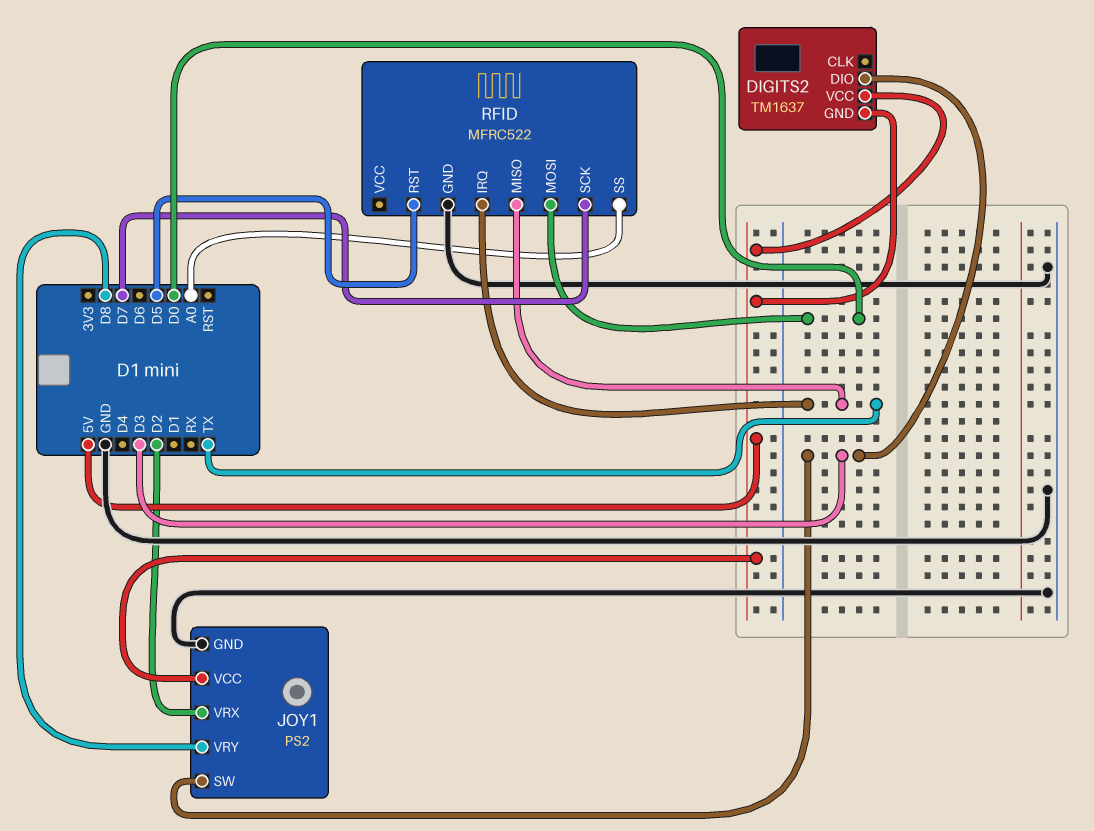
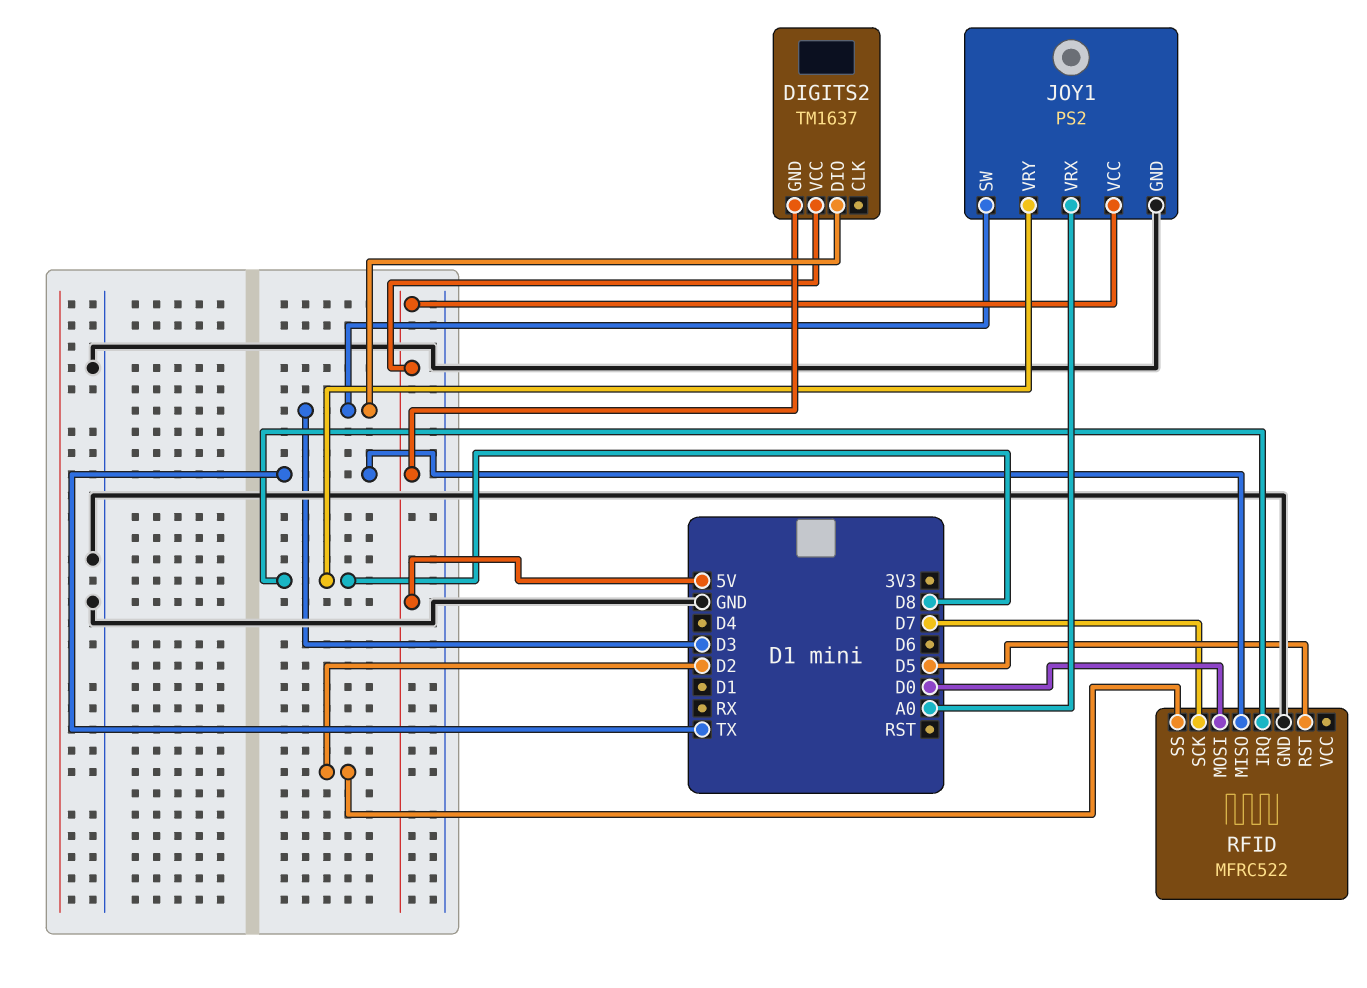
JOY1 pin VRX: D2 -> A0
RFID pin IRQ: TX -> D8
RFID pin SS: A0 -> D2

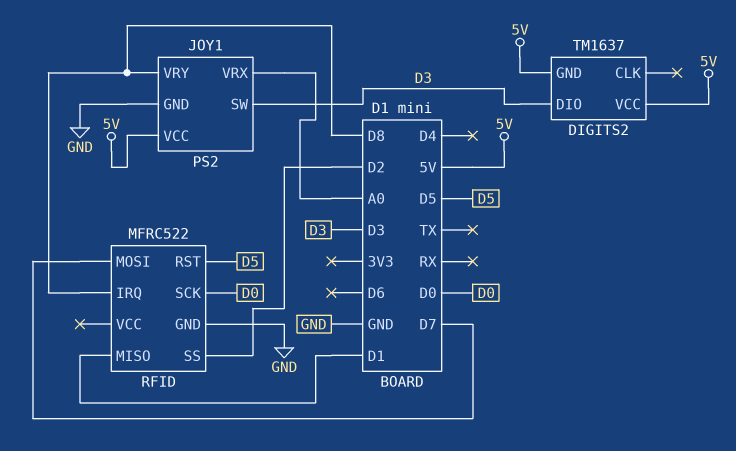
RFID pin MISO: TX -> D1
RFID pin MOSI: D0 -> D7
RFID pin SCK: D7 -> D0

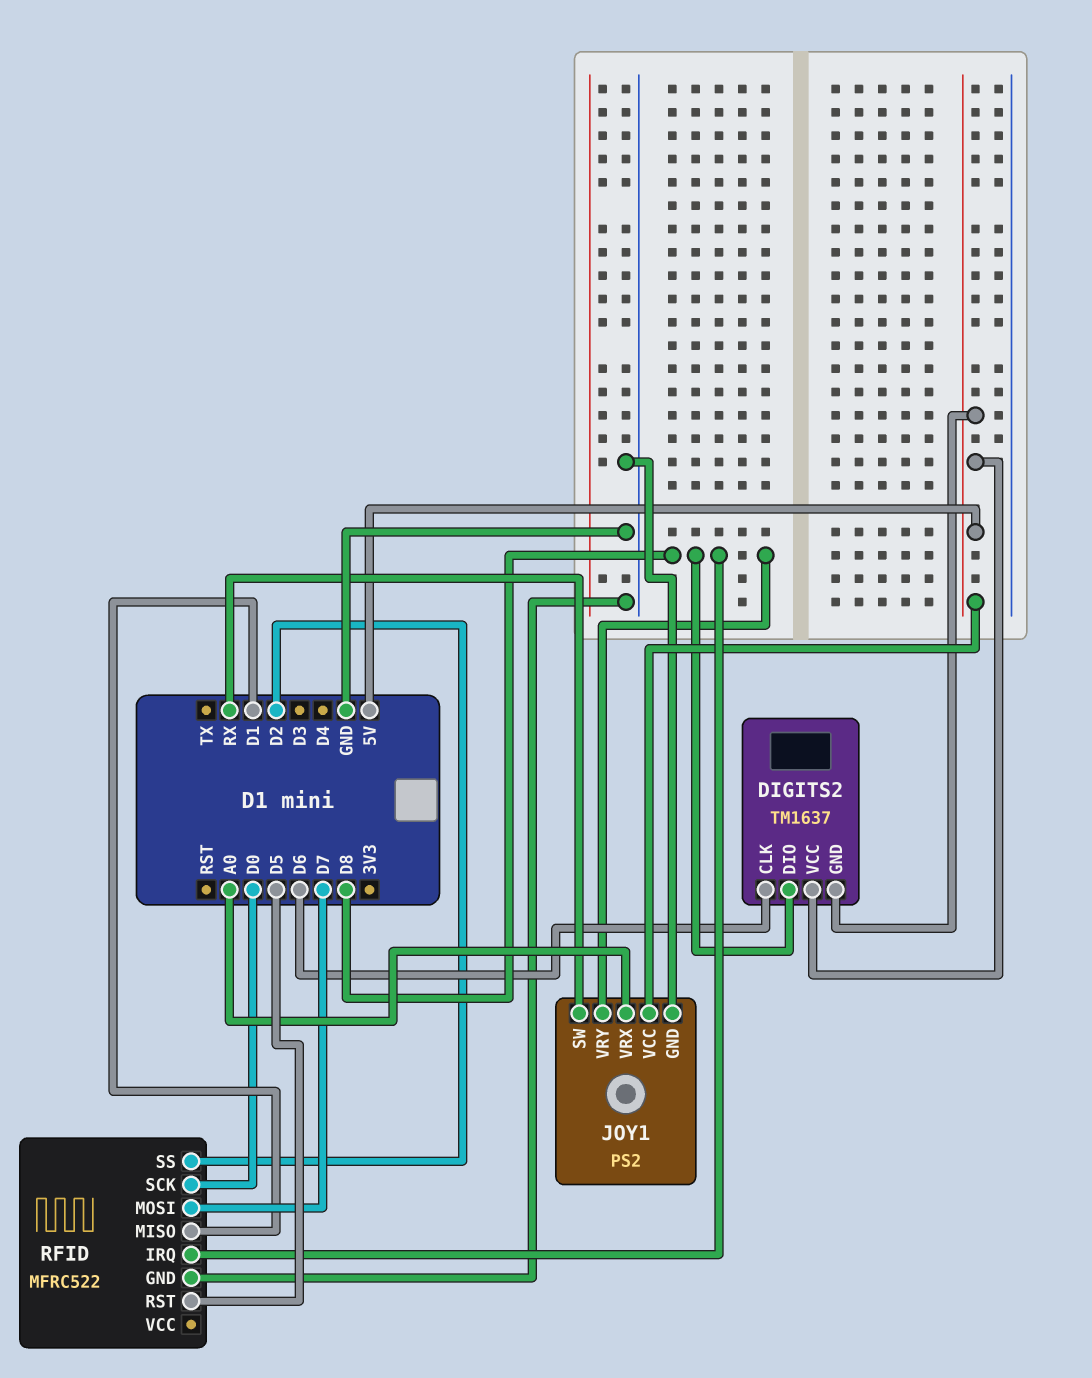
DIGITS2 pin CLK: none -> D6
DIGITS2 pin DIO: D3 -> D8
JOY1 pin SW: D3 -> RX

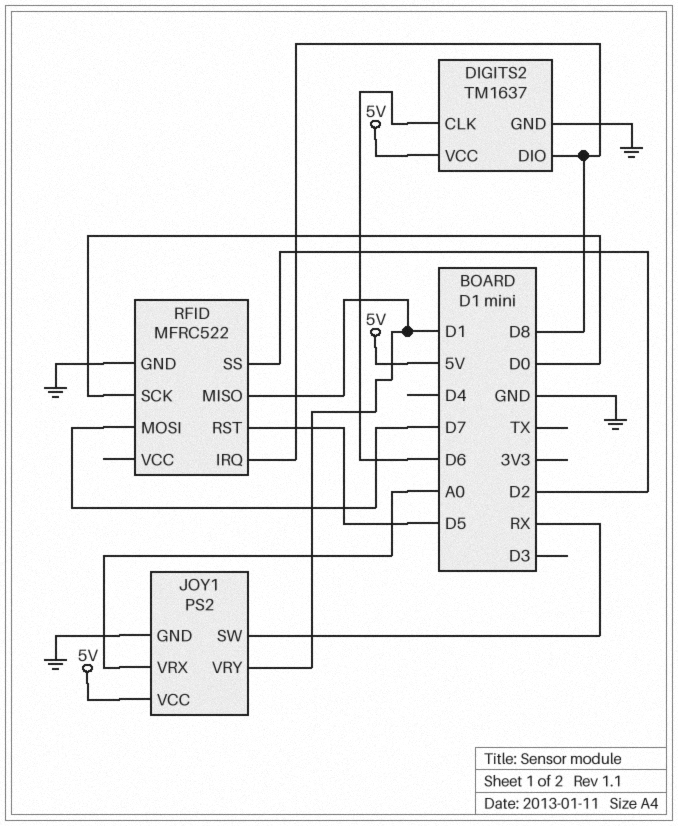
DIGITS2 pin GND: 5V -> GND
JOY1 pin VRY: D8 -> D1

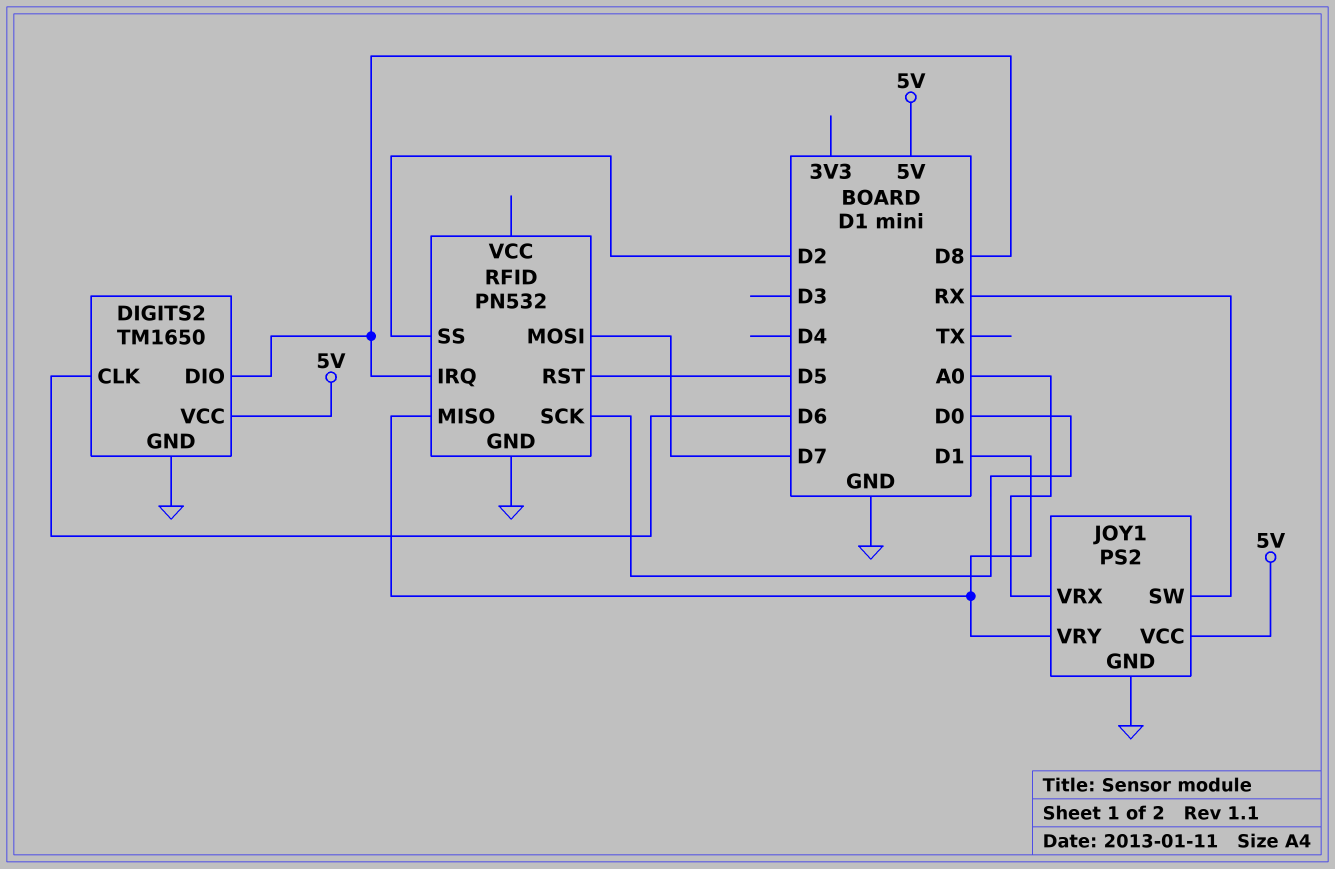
DIGITS2: TM1637 -> TM1650
RFID: MFRC522 -> PN532

